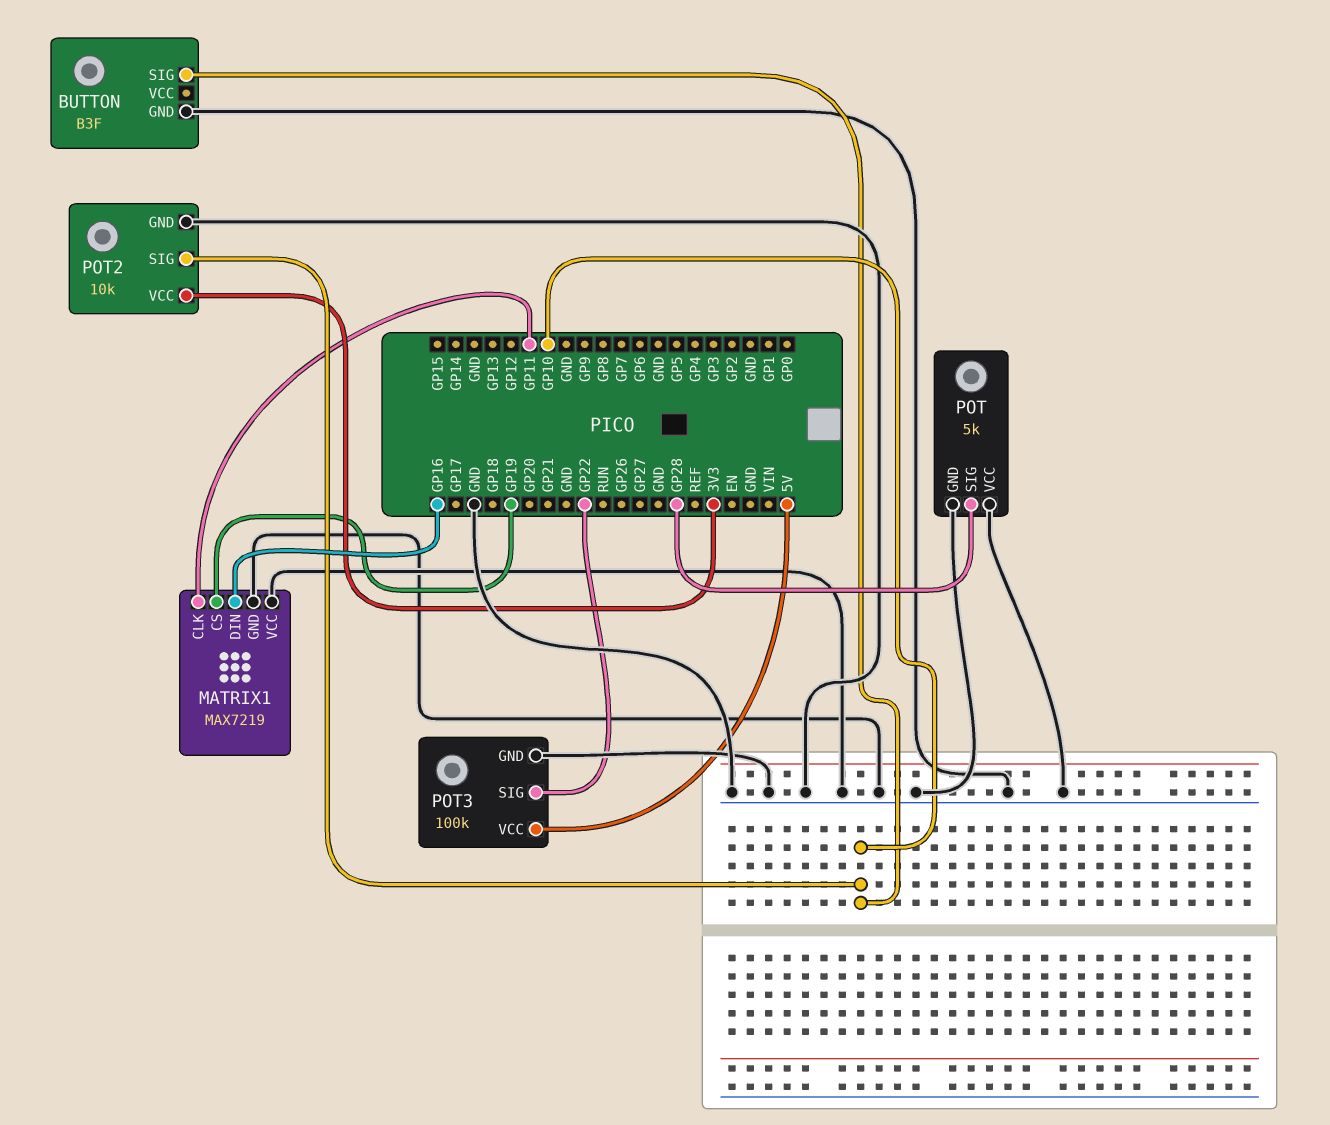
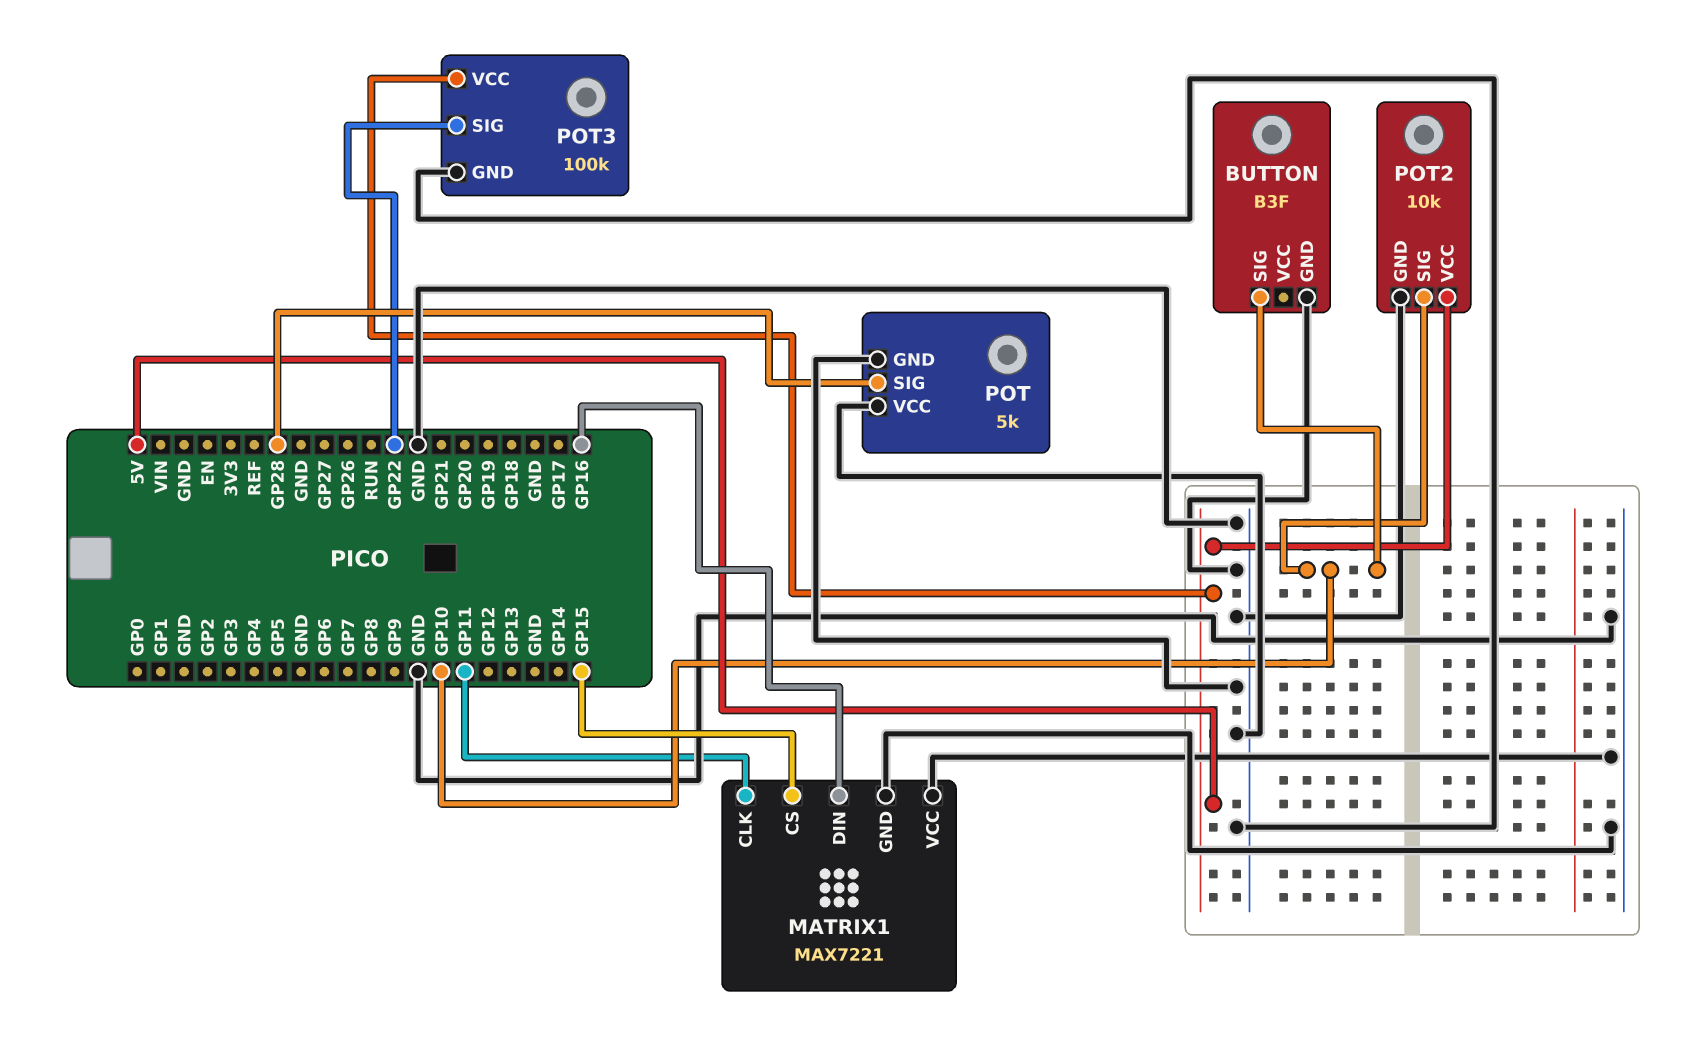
MATRIX1: MAX7219 -> MAX7221
MATRIX1 pin CS: GP19 -> GP15
POT2 pin VCC: 3V3 -> 5V

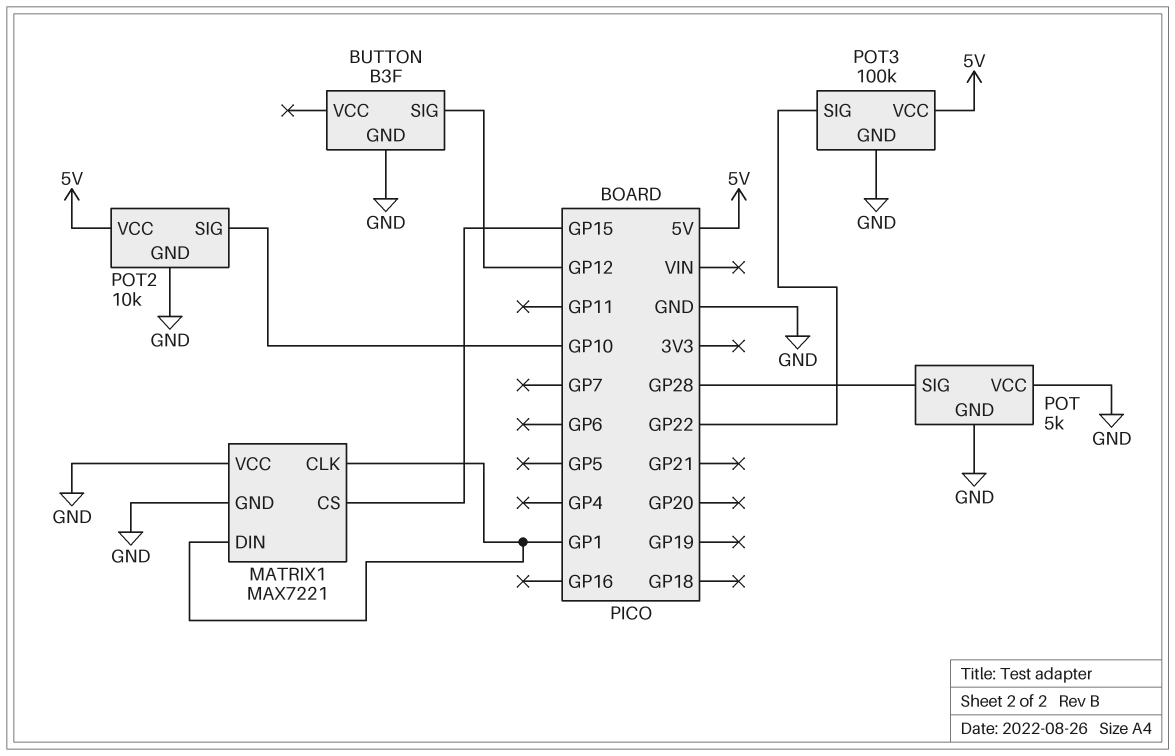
BUTTON pin SIG: GP10 -> GP12
MATRIX1 pin CLK: GP11 -> GP1
MATRIX1 pin DIN: GP16 -> GP1

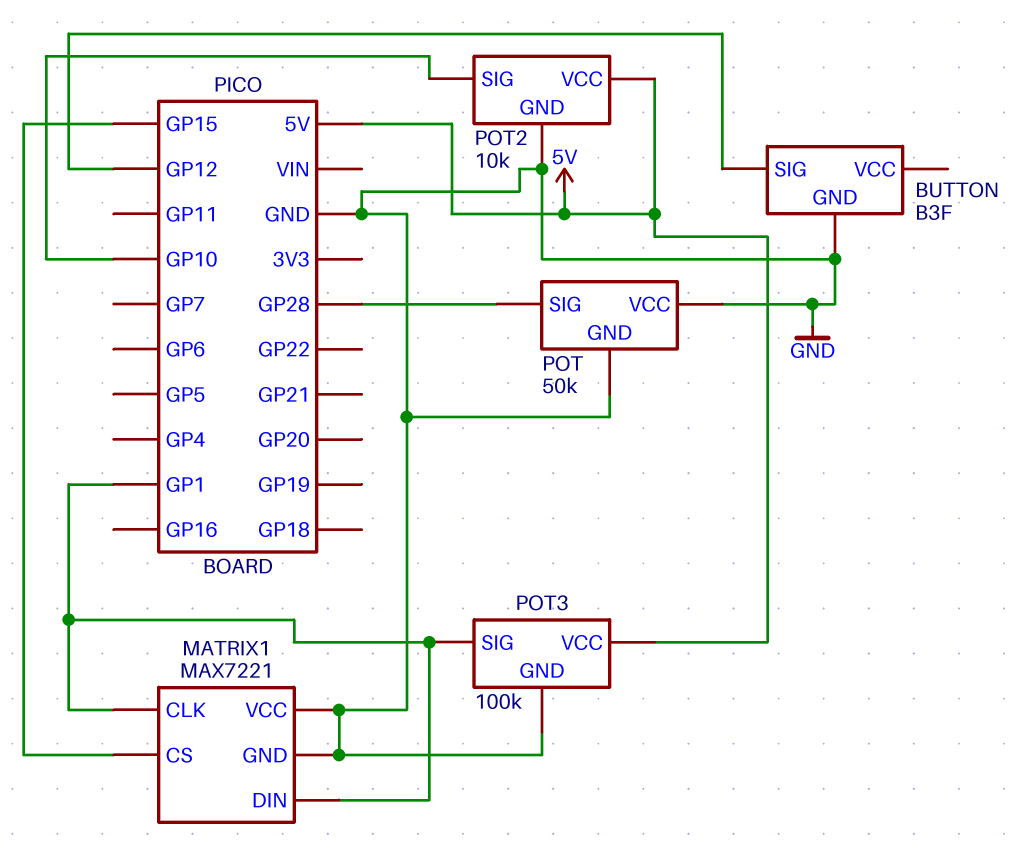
POT: 5k -> 50k
POT3 pin SIG: GP22 -> GP1

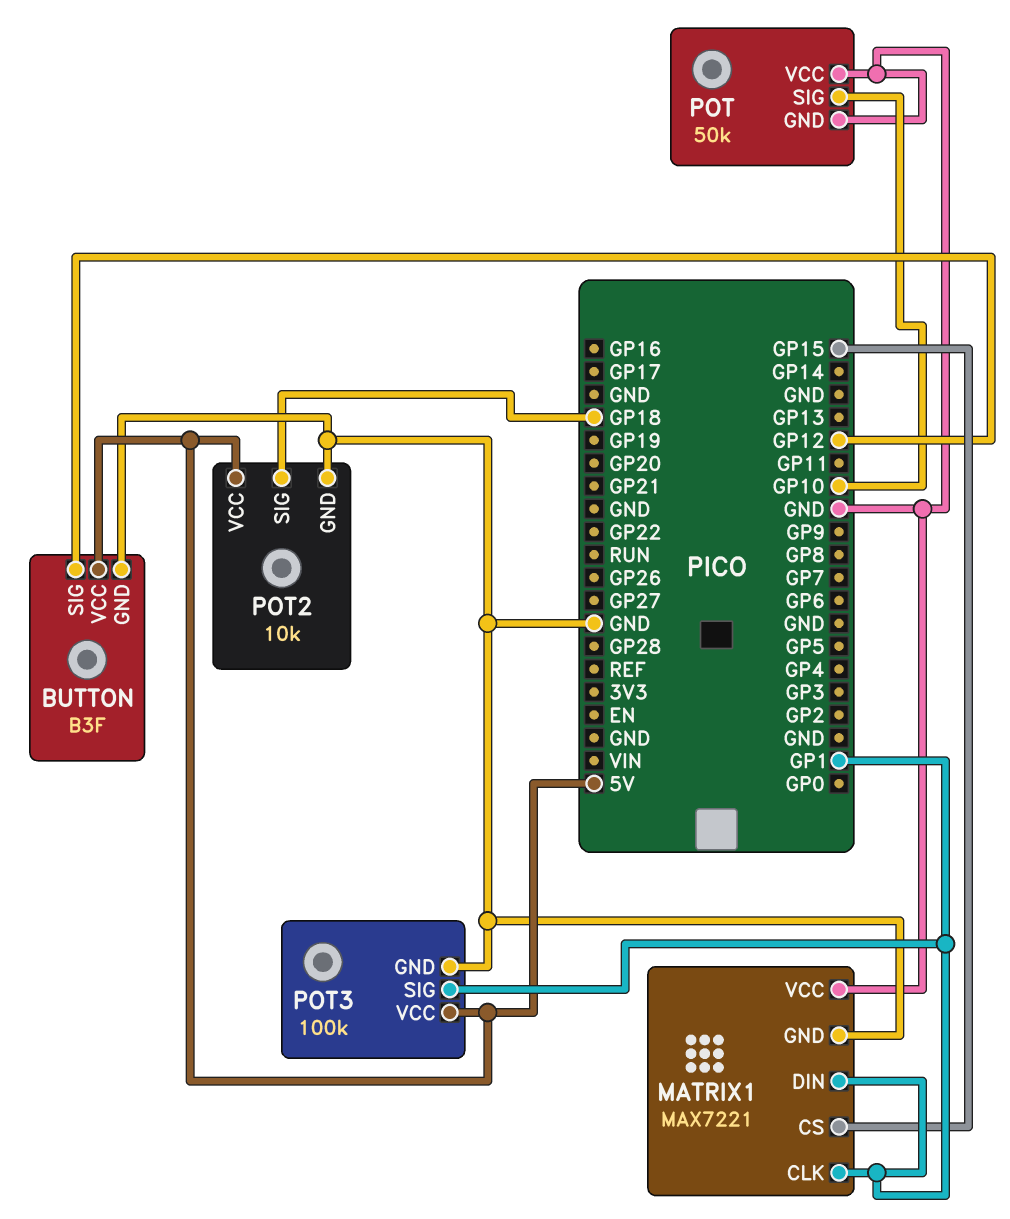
BUTTON pin VCC: none -> 5V
POT pin SIG: GP28 -> GP10
POT2 pin SIG: GP10 -> GP18

